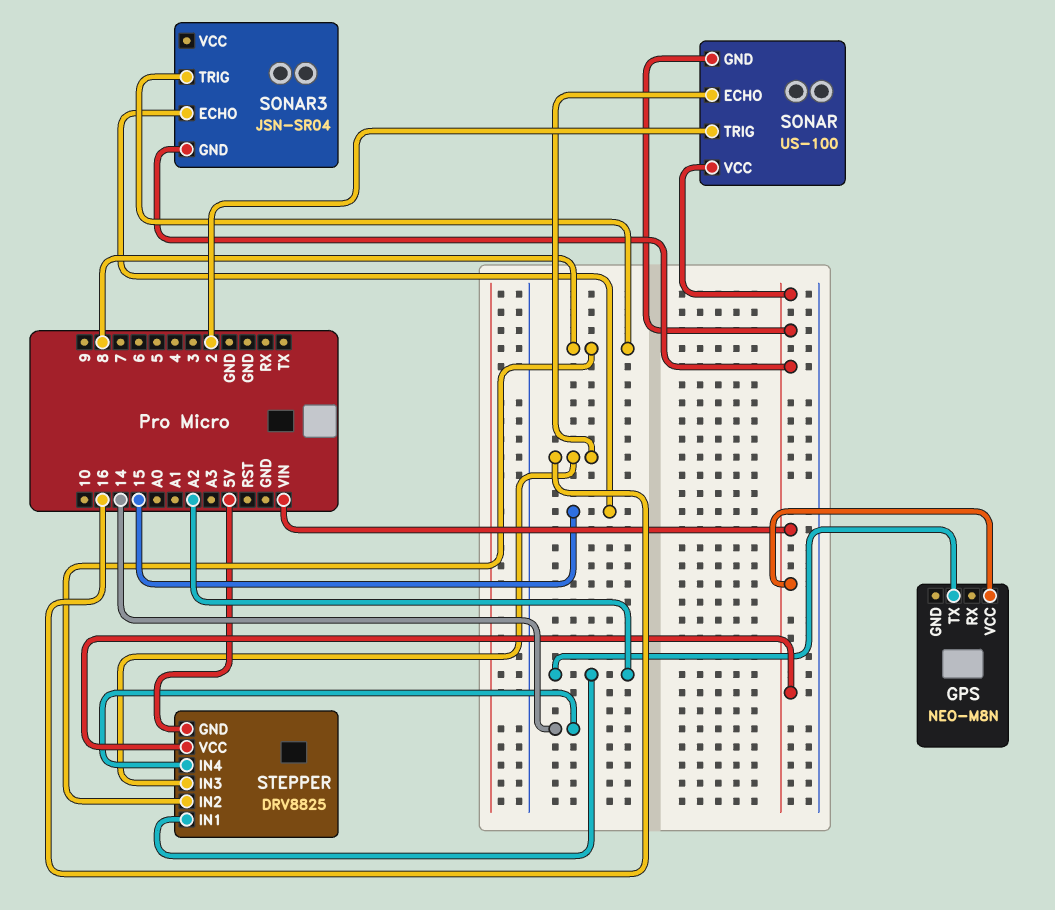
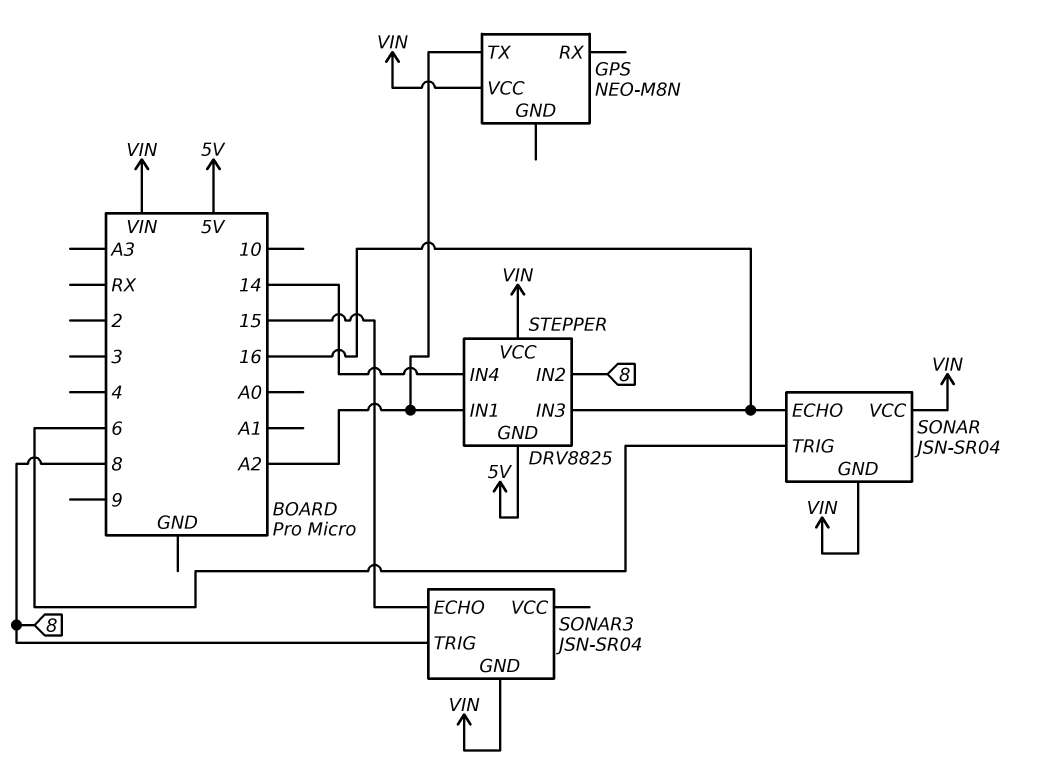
SONAR: US-100 -> JSN-SR04
SONAR pin TRIG: 2 -> 6

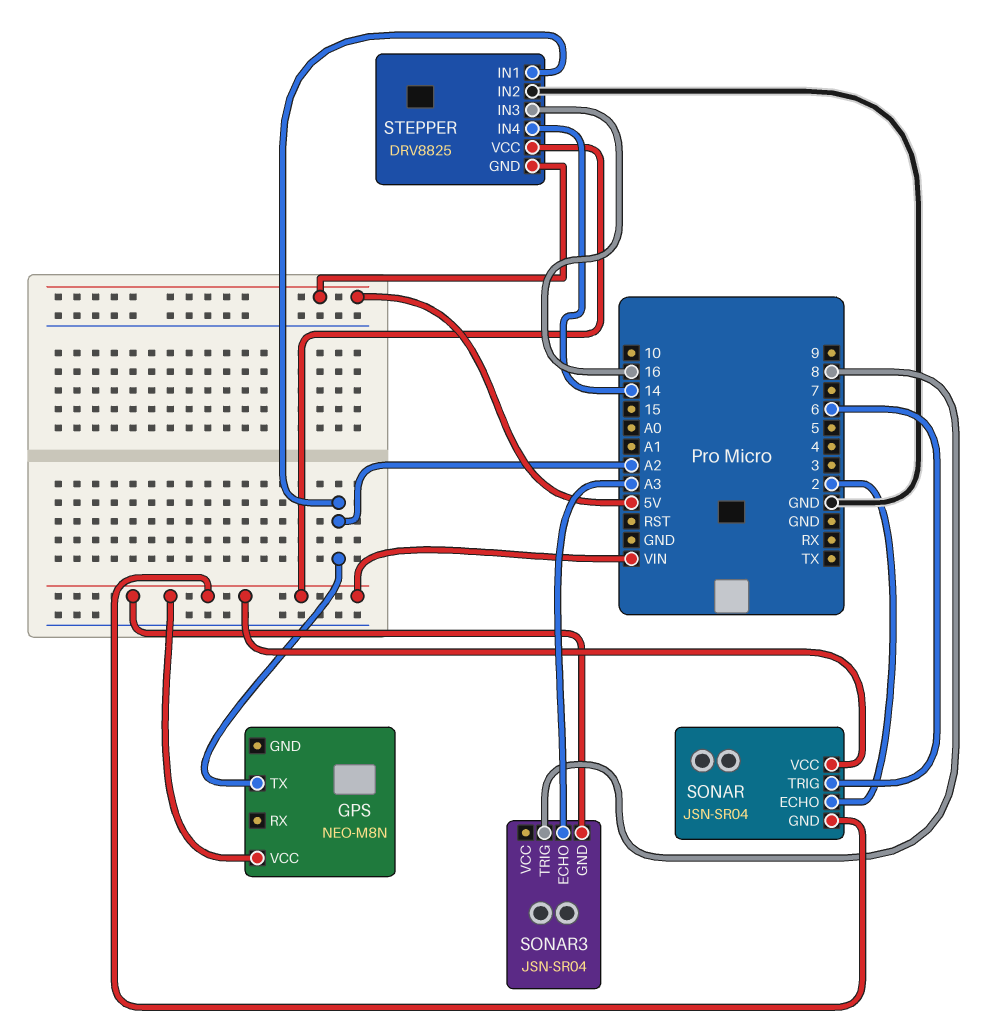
SONAR pin ECHO: 16 -> 2
SONAR3 pin ECHO: 15 -> A3
STEPPER pin IN2: 8 -> GND

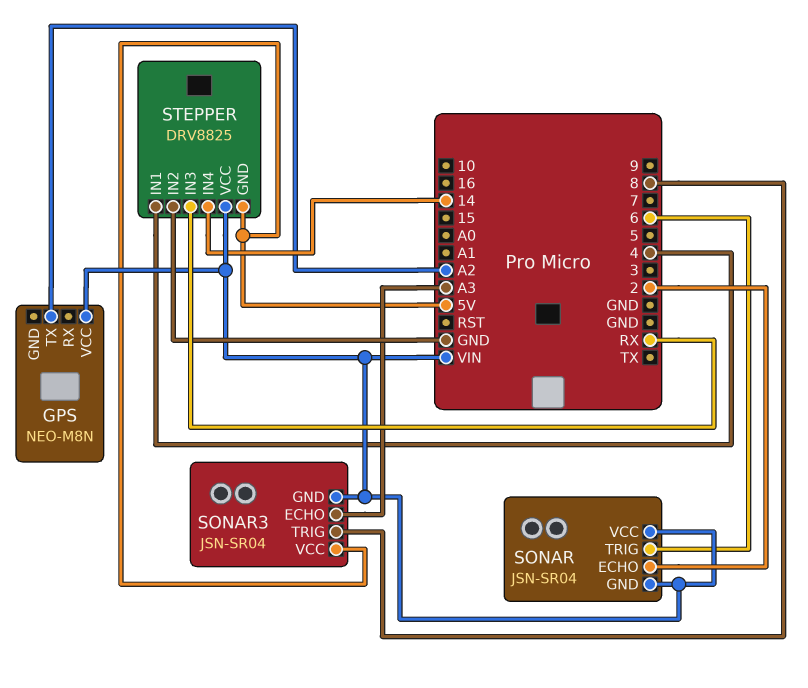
SONAR3 pin VCC: none -> 5V
STEPPER pin IN1: A2 -> 4
STEPPER pin IN3: 16 -> RX

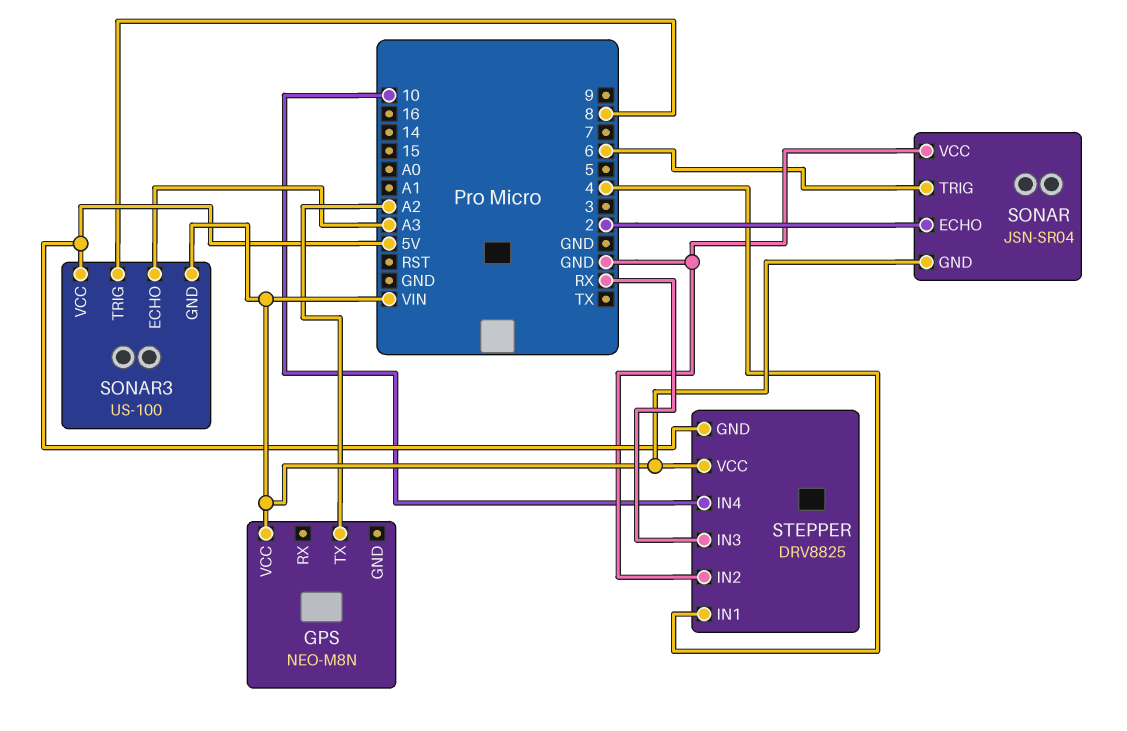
SONAR pin VCC: VIN -> GND
SONAR3: JSN-SR04 -> US-100
STEPPER pin IN4: 14 -> 10

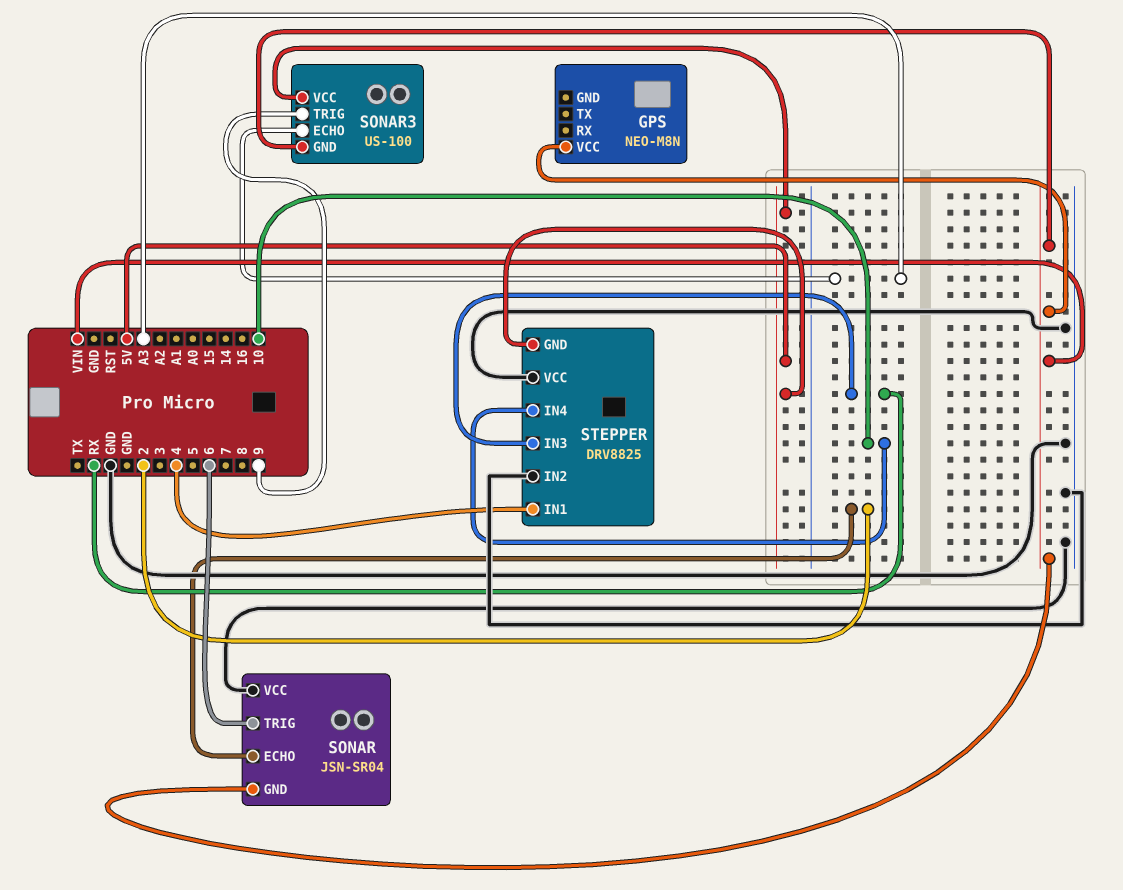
GPS pin TX: A2 -> none
SONAR3 pin TRIG: 8 -> 9
STEPPER pin VCC: VIN -> GND

